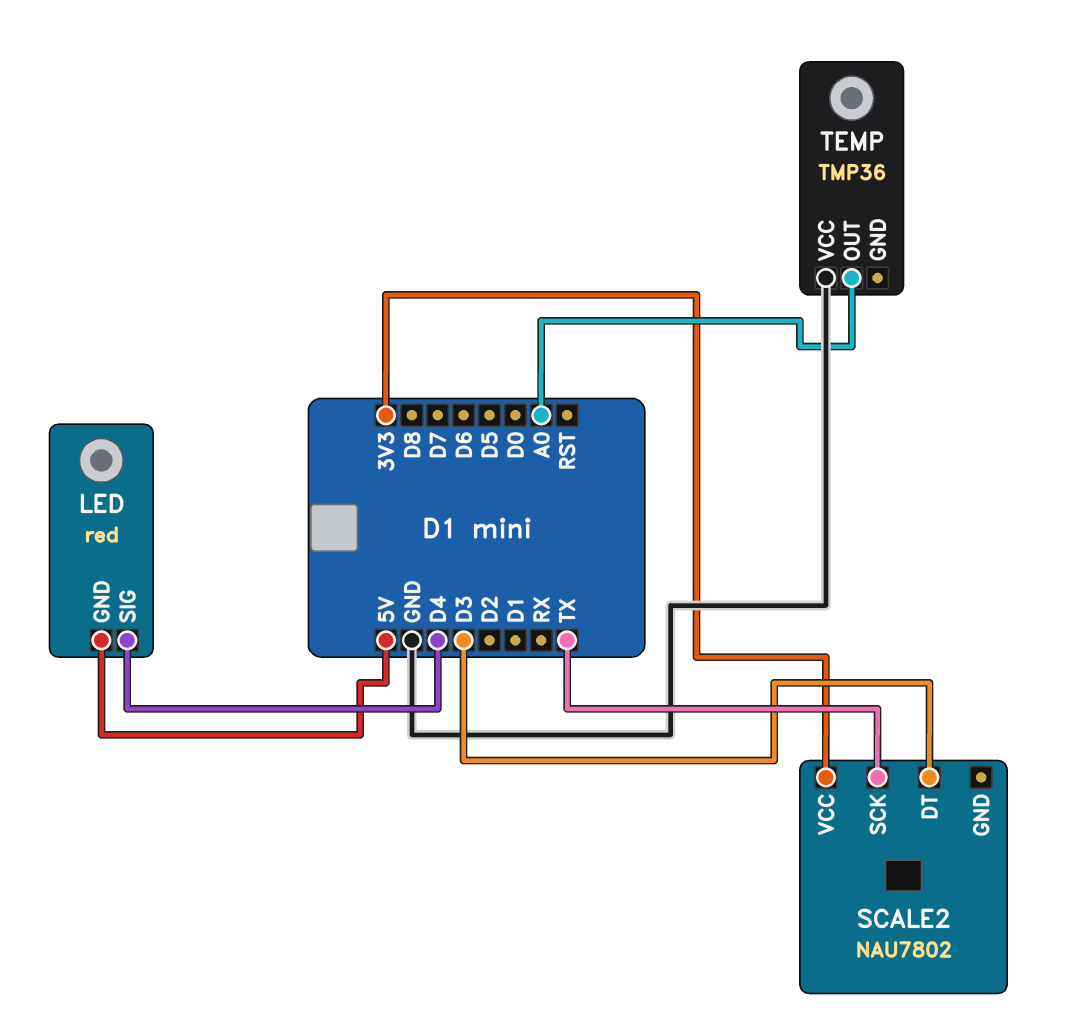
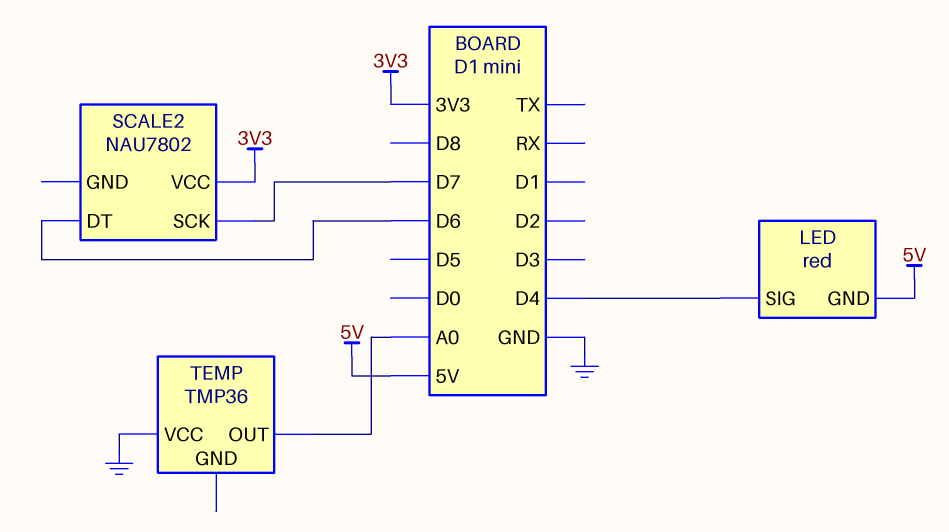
SCALE2 pin DT: D3 -> D6
SCALE2 pin SCK: TX -> D7

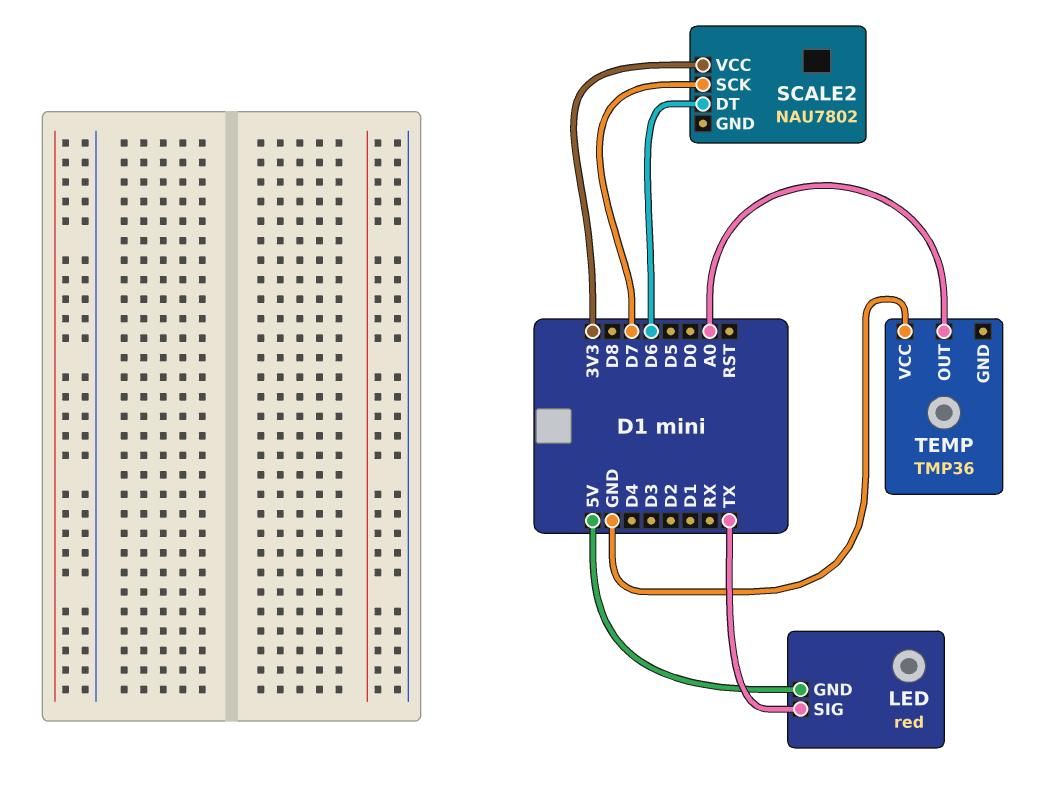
LED pin SIG: D4 -> TX

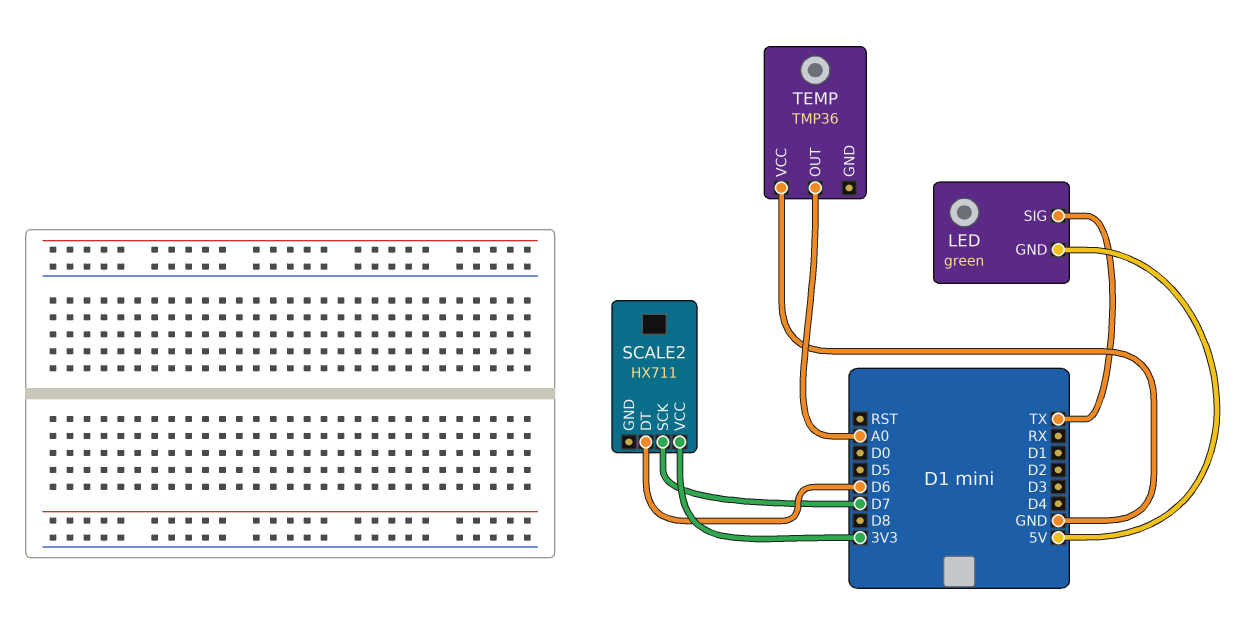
LED: red -> green
SCALE2: NAU7802 -> HX711

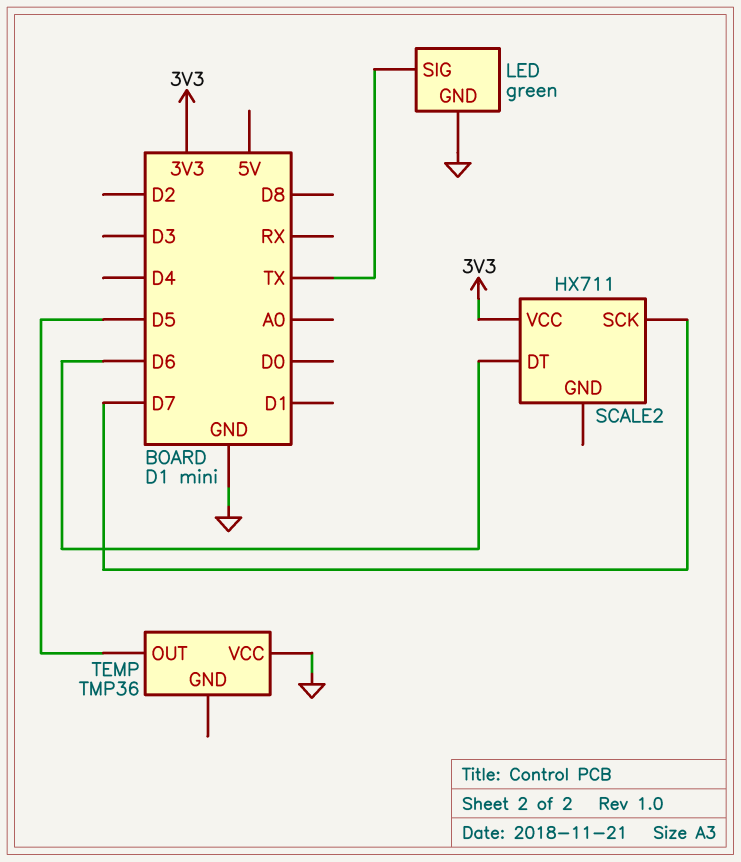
LED pin GND: 5V -> GND
TEMP pin OUT: A0 -> D5

